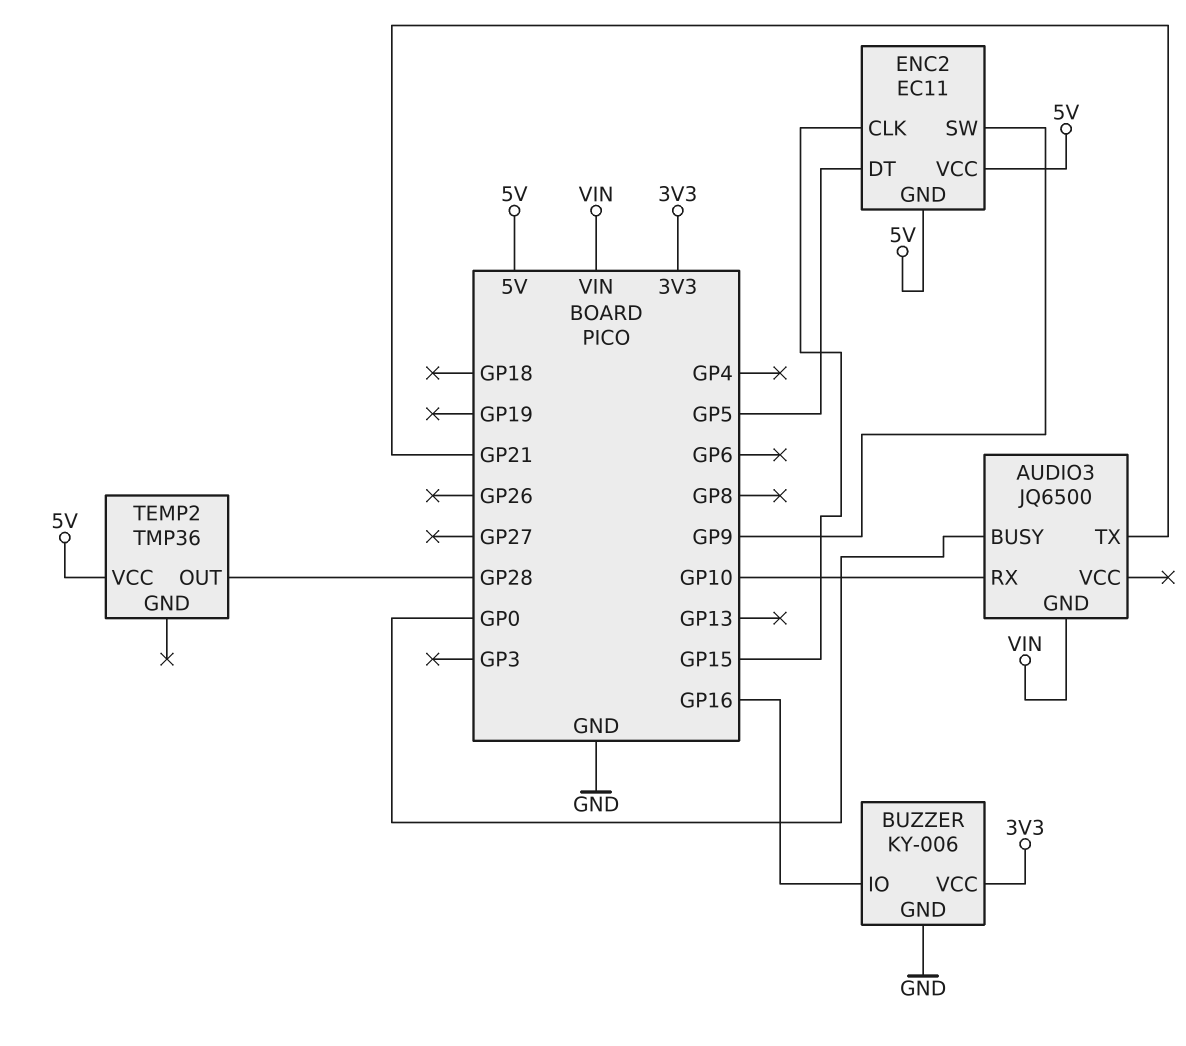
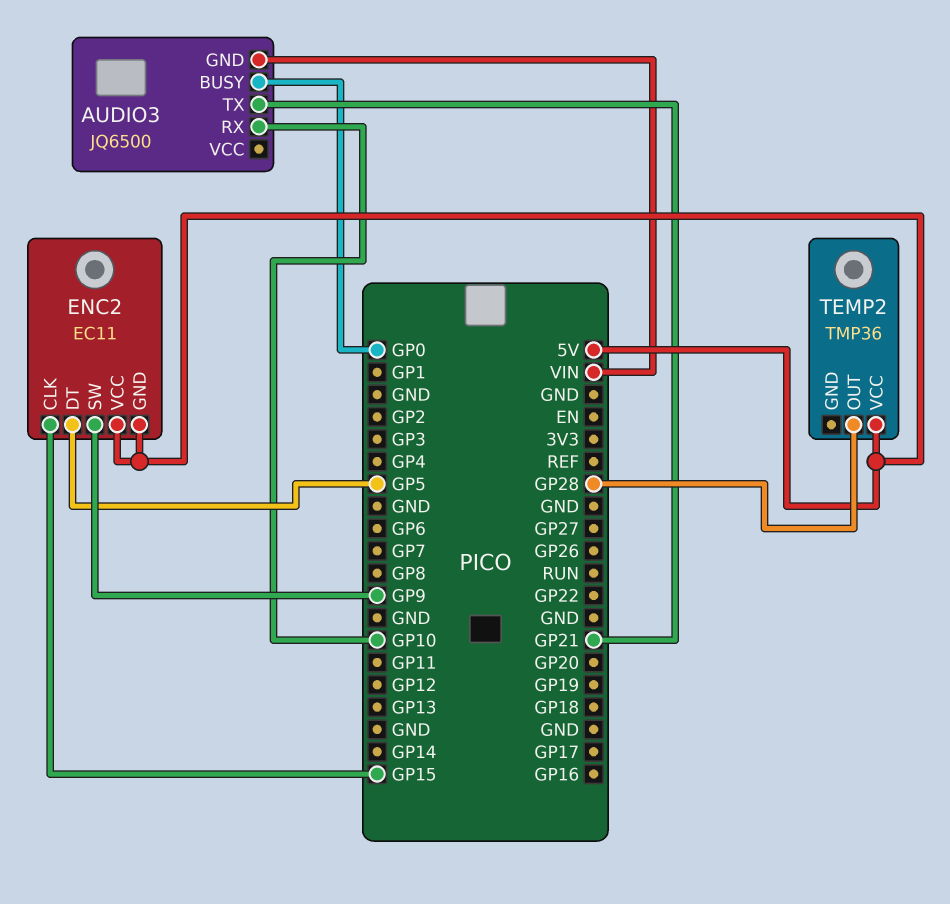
BUZZER: KY-006 -> none
BUZZER pin GND: GND -> none
BUZZER pin IO: GP16 -> none
BUZZER pin VCC: 3V3 -> none

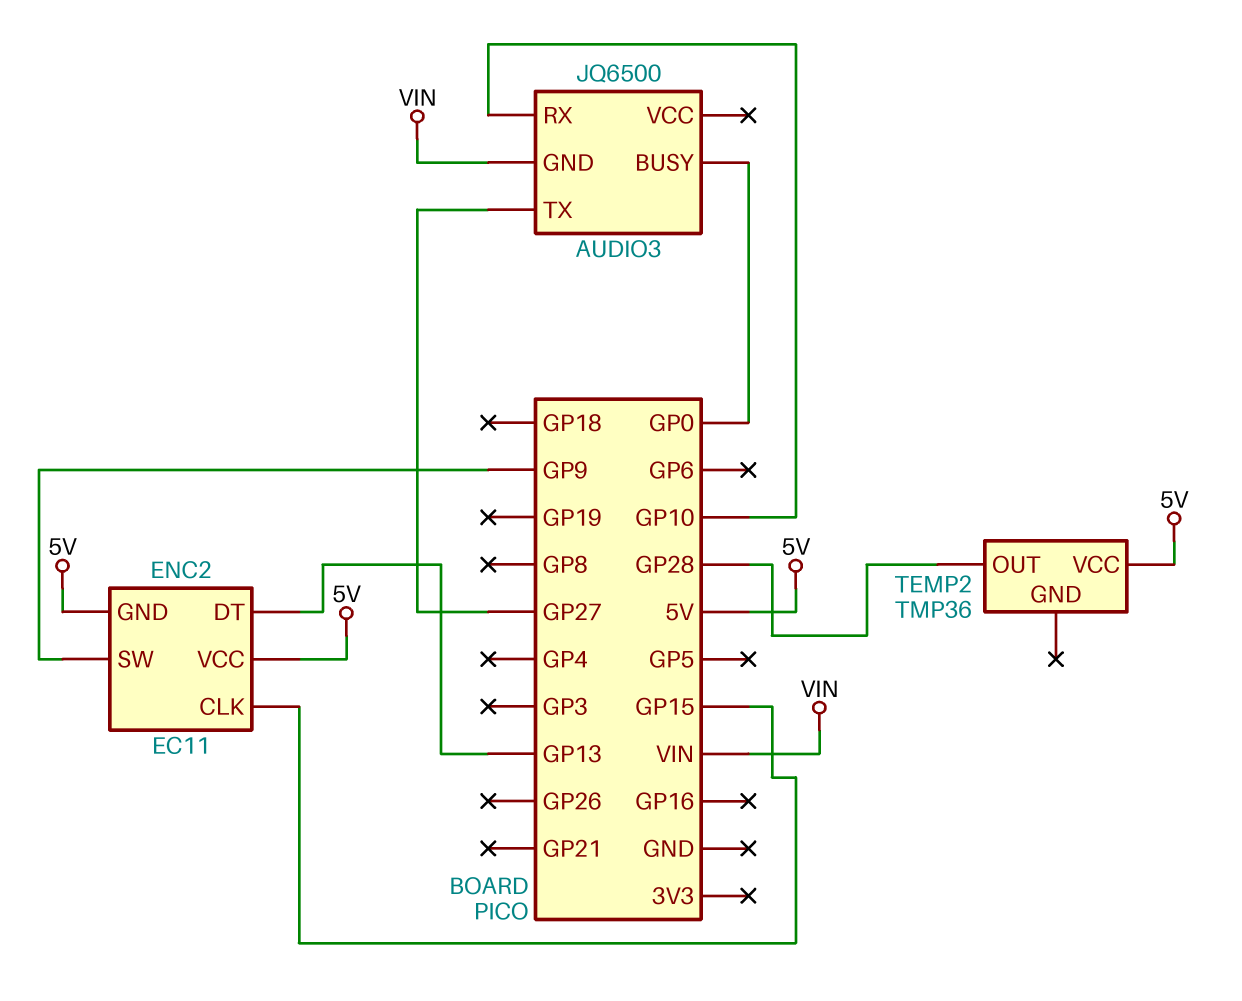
AUDIO3 pin TX: GP21 -> GP27
ENC2 pin DT: GP5 -> GP13

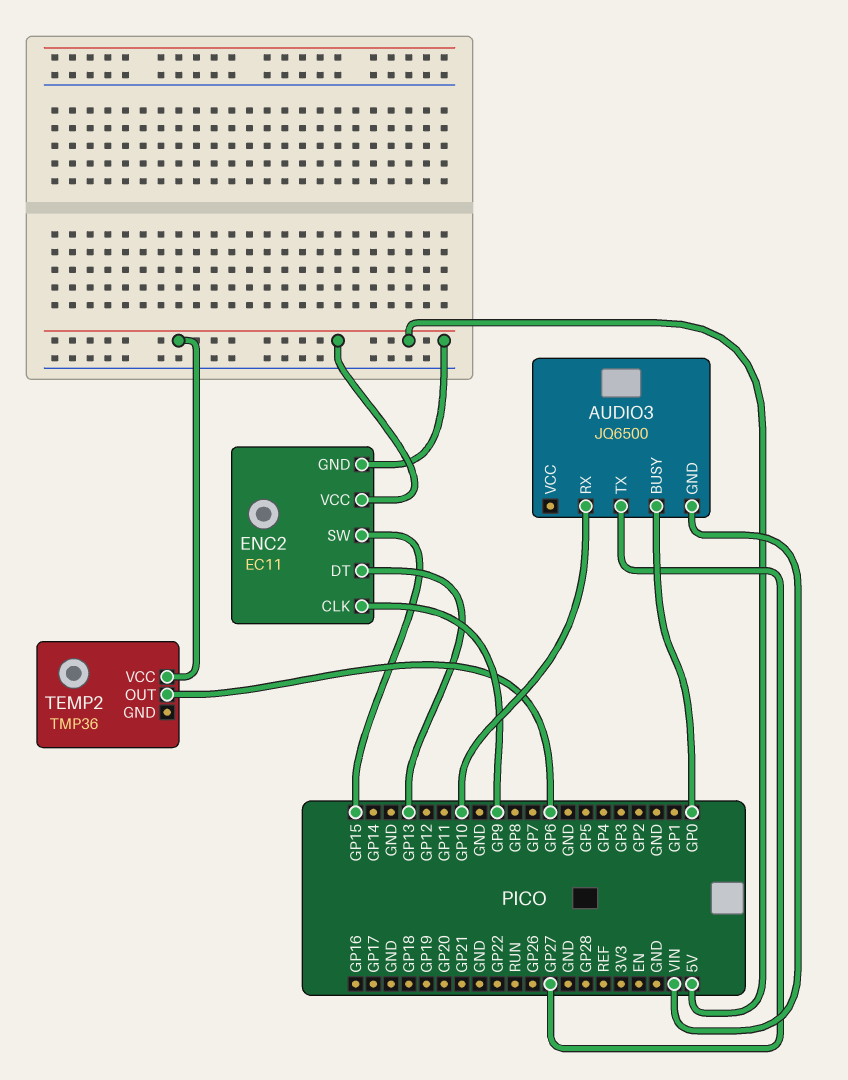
ENC2 pin CLK: GP15 -> GP9
ENC2 pin SW: GP9 -> GP15
TEMP2 pin OUT: GP28 -> GP6

